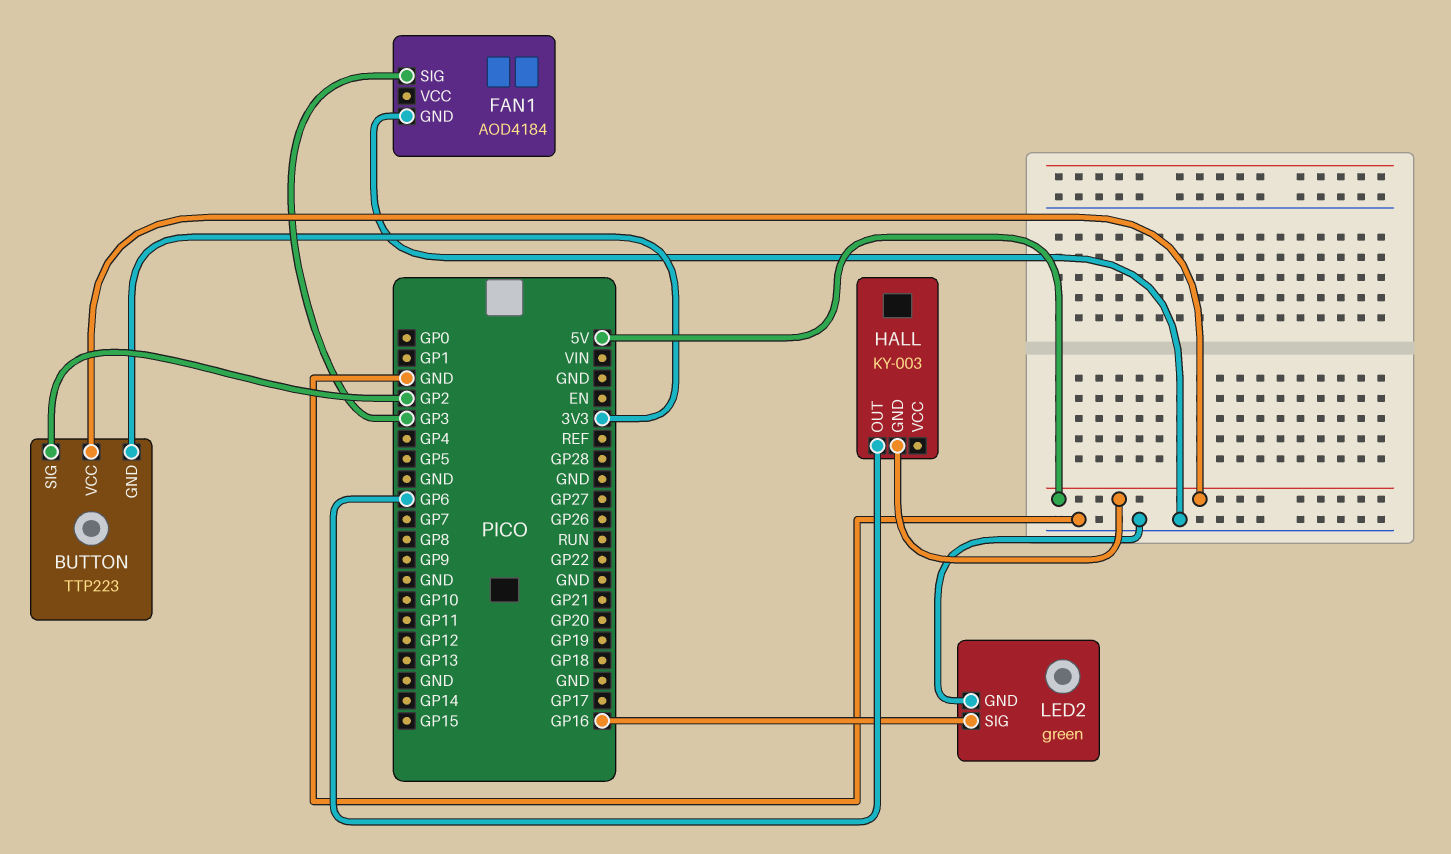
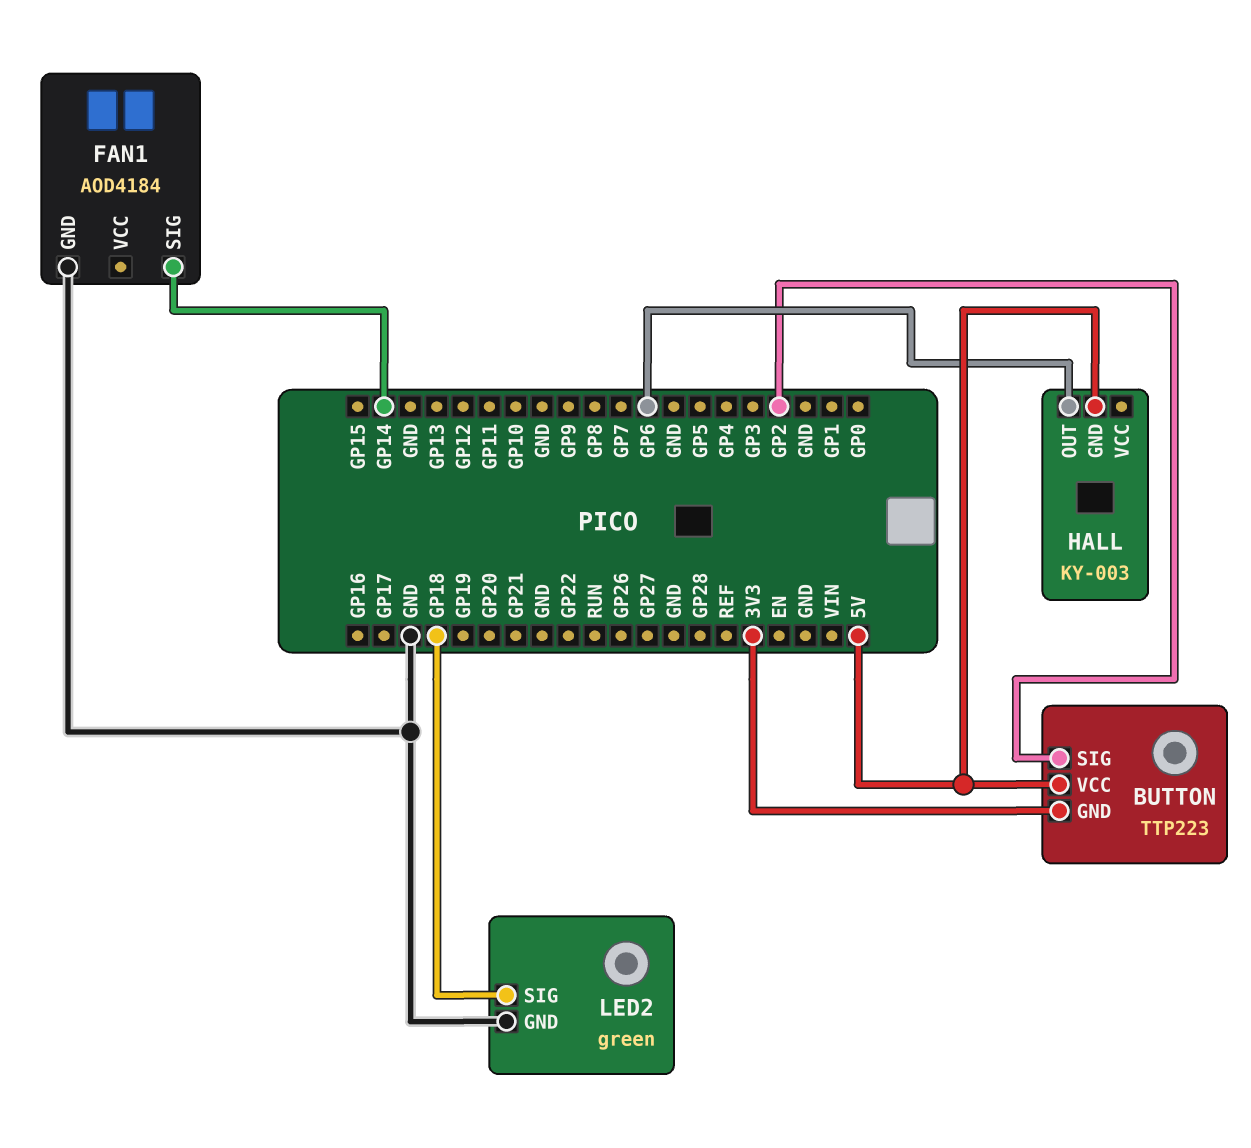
FAN1 pin SIG: GP3 -> GP14
LED2 pin SIG: GP16 -> GP18

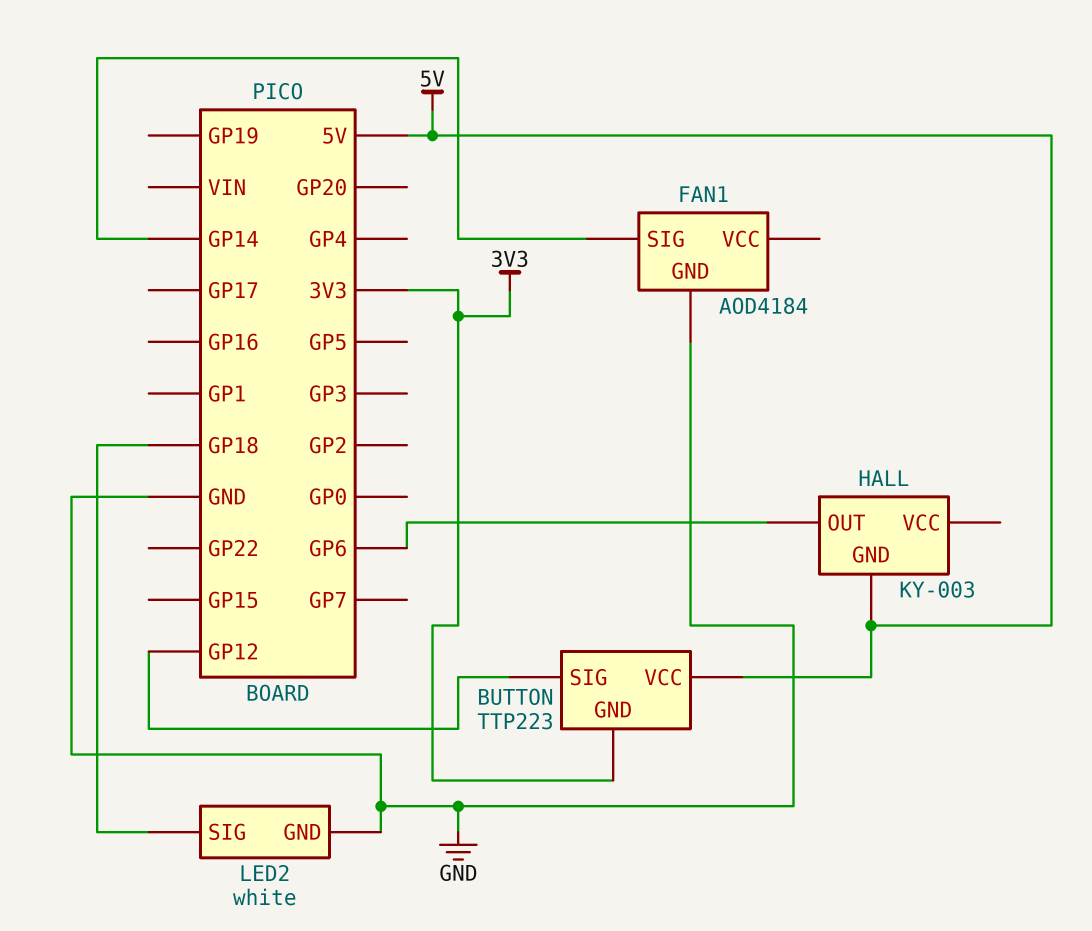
BUTTON pin SIG: GP2 -> GP12
LED2: green -> white

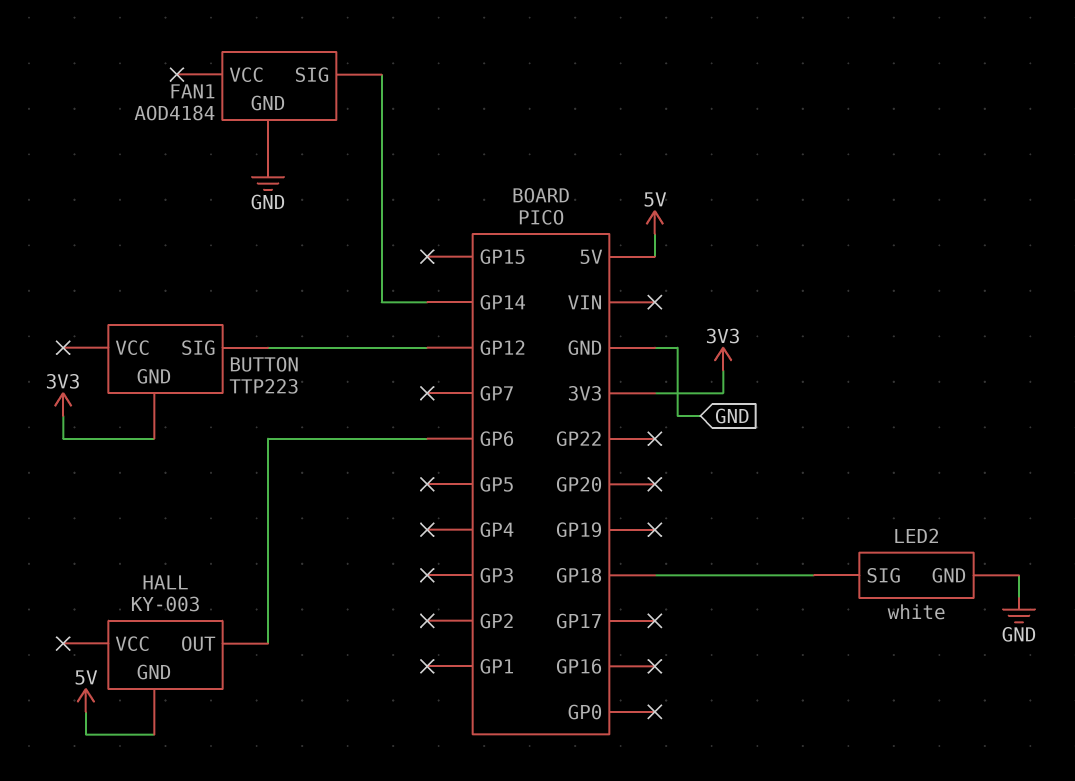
BUTTON pin VCC: 5V -> none

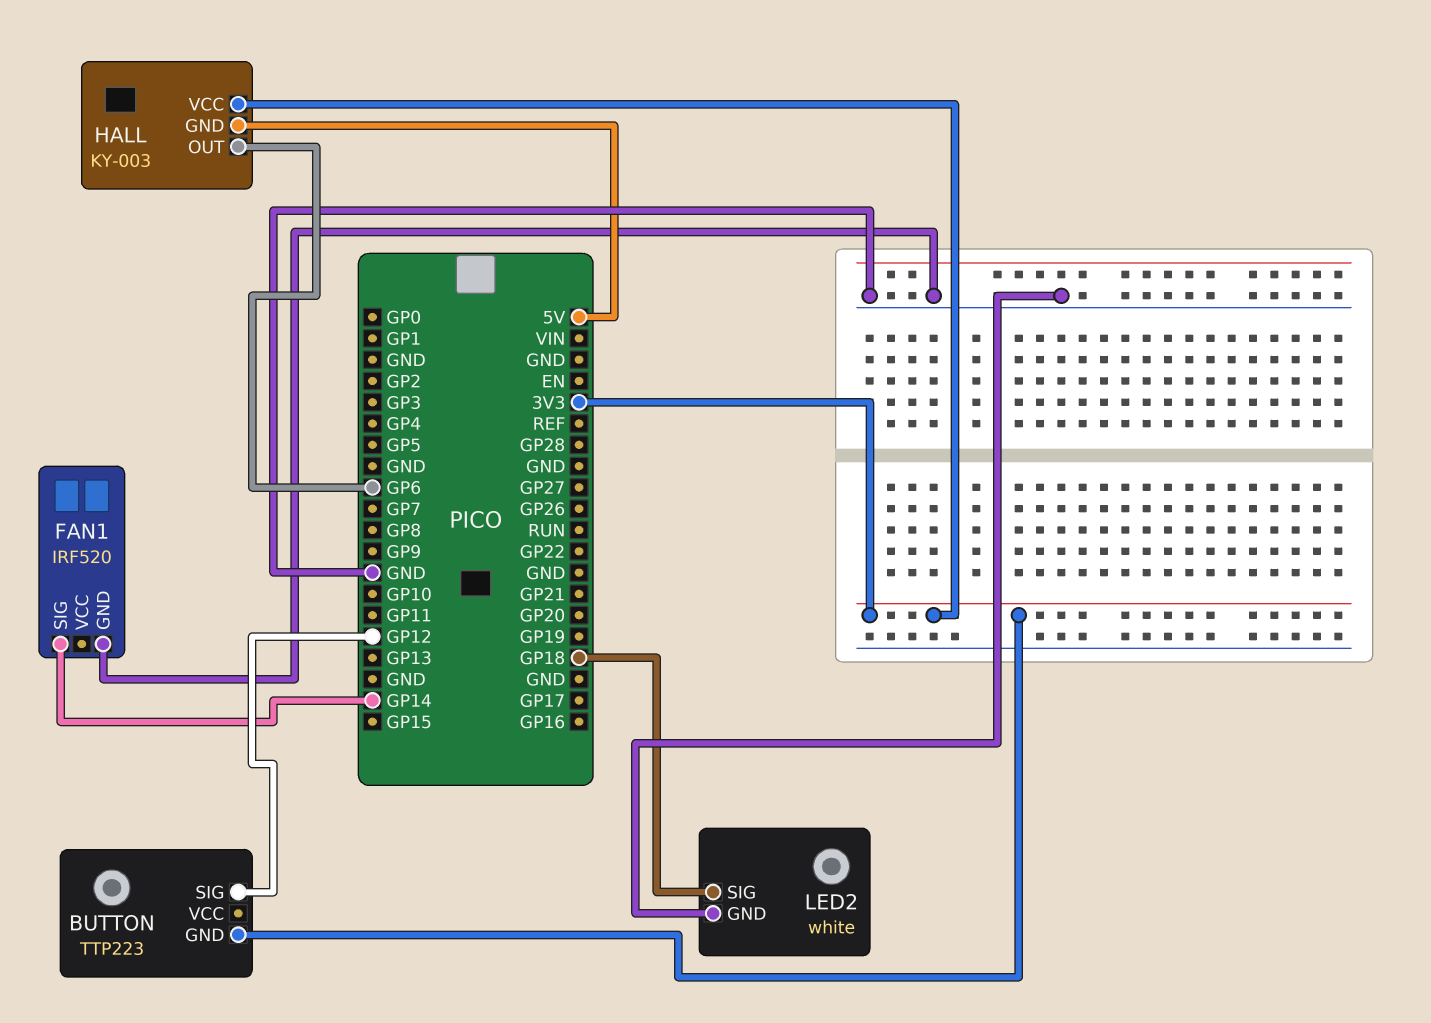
FAN1: AOD4184 -> IRF520
HALL pin VCC: none -> 3V3

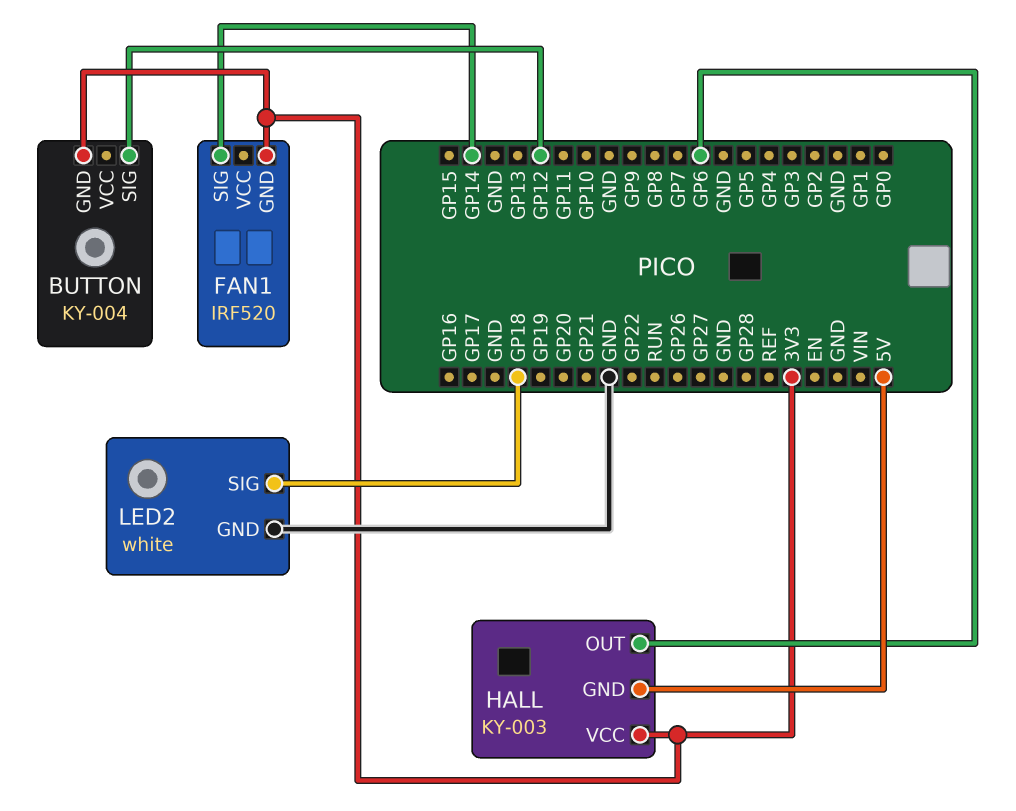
BUTTON: TTP223 -> KY-004
FAN1 pin GND: GND -> 3V3

